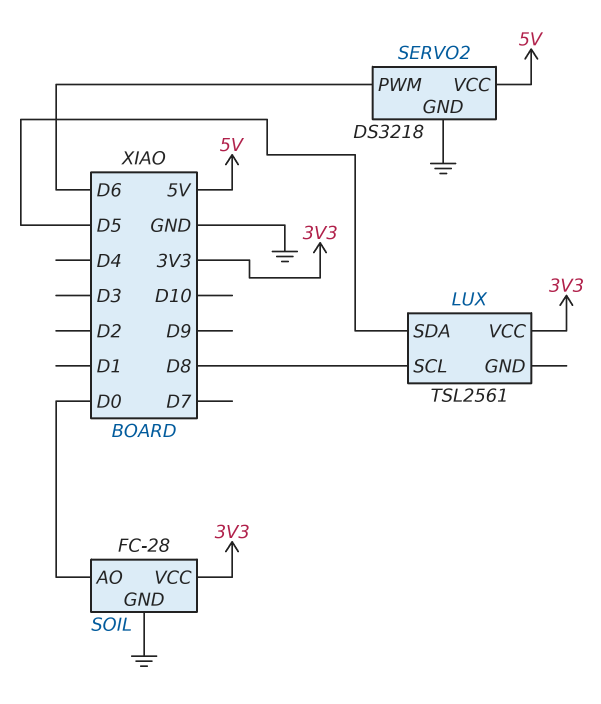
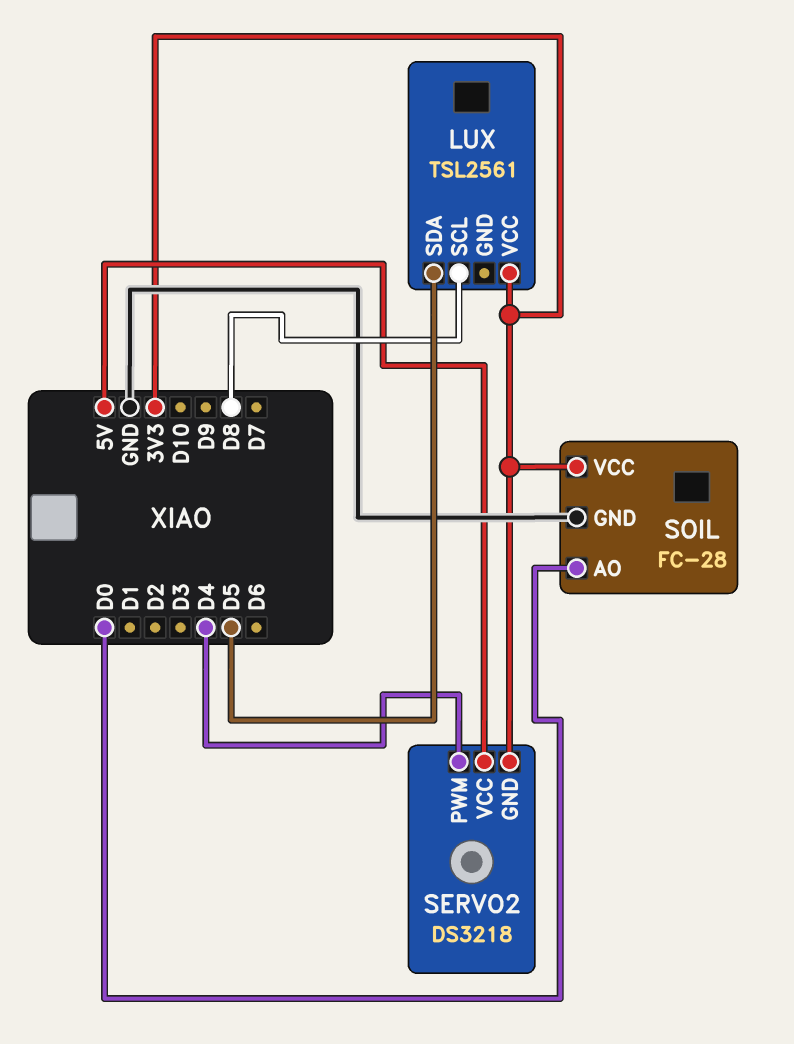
SERVO2 pin GND: GND -> 3V3
SERVO2 pin PWM: D6 -> D4

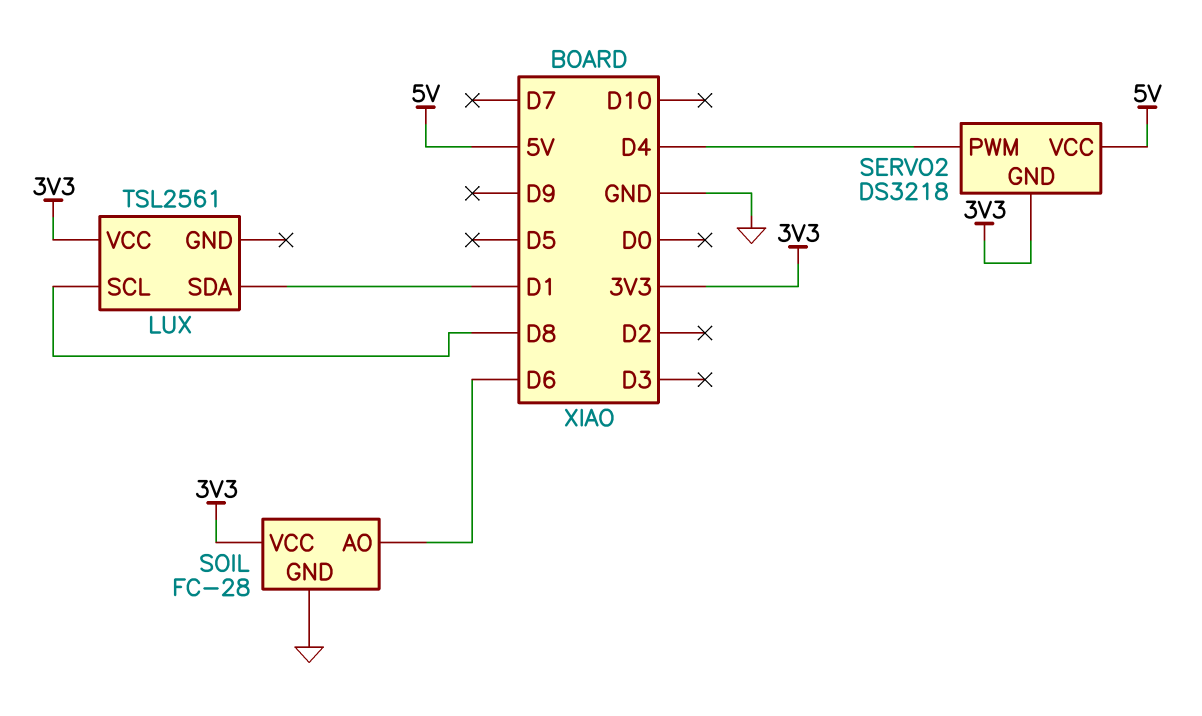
LUX pin SDA: D5 -> D1
SOIL pin AO: D0 -> D6

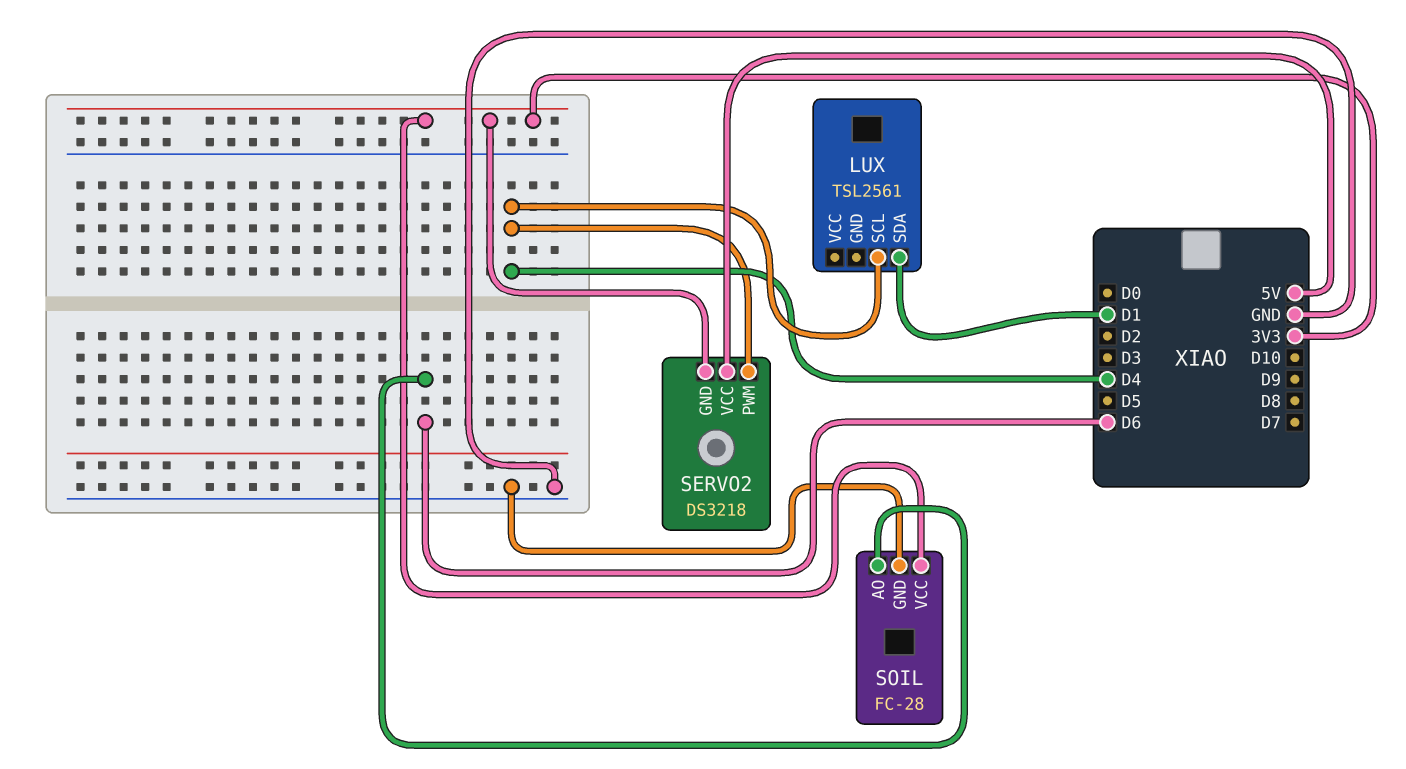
LUX pin SCL: D8 -> D4
LUX pin VCC: 3V3 -> none

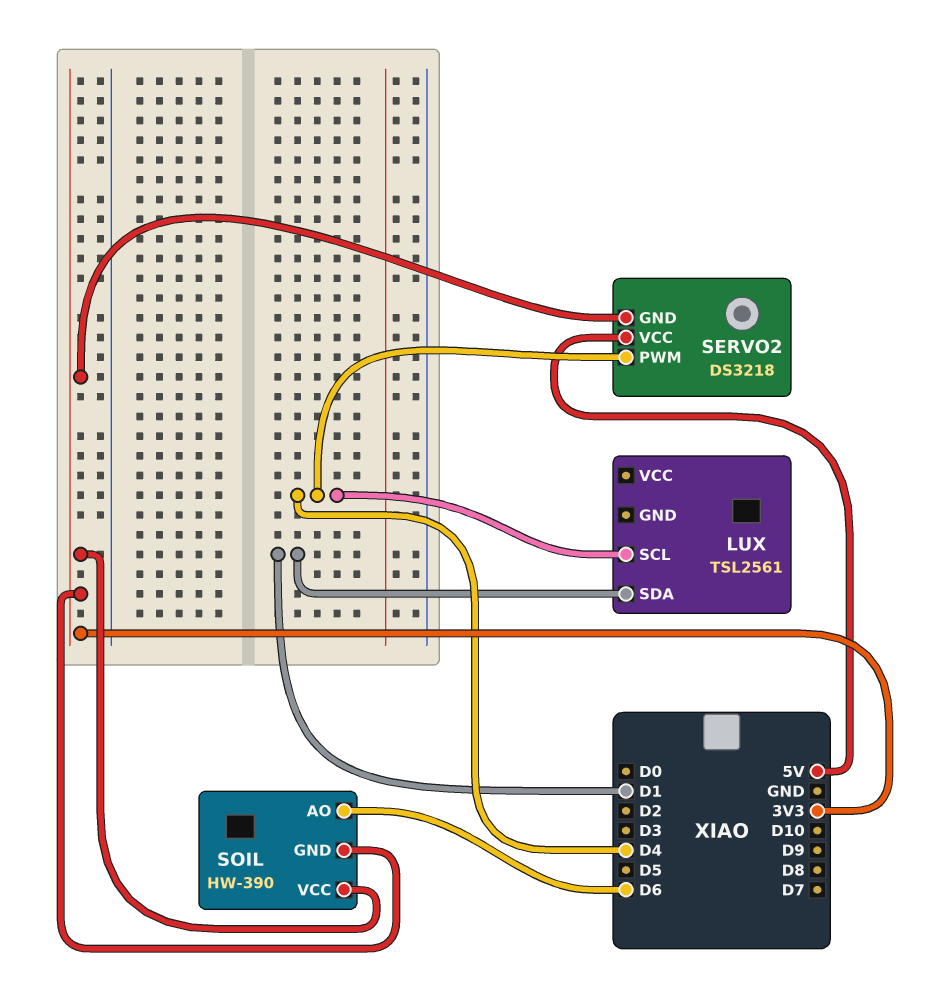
SOIL: FC-28 -> HW-390
SOIL pin GND: GND -> 3V3

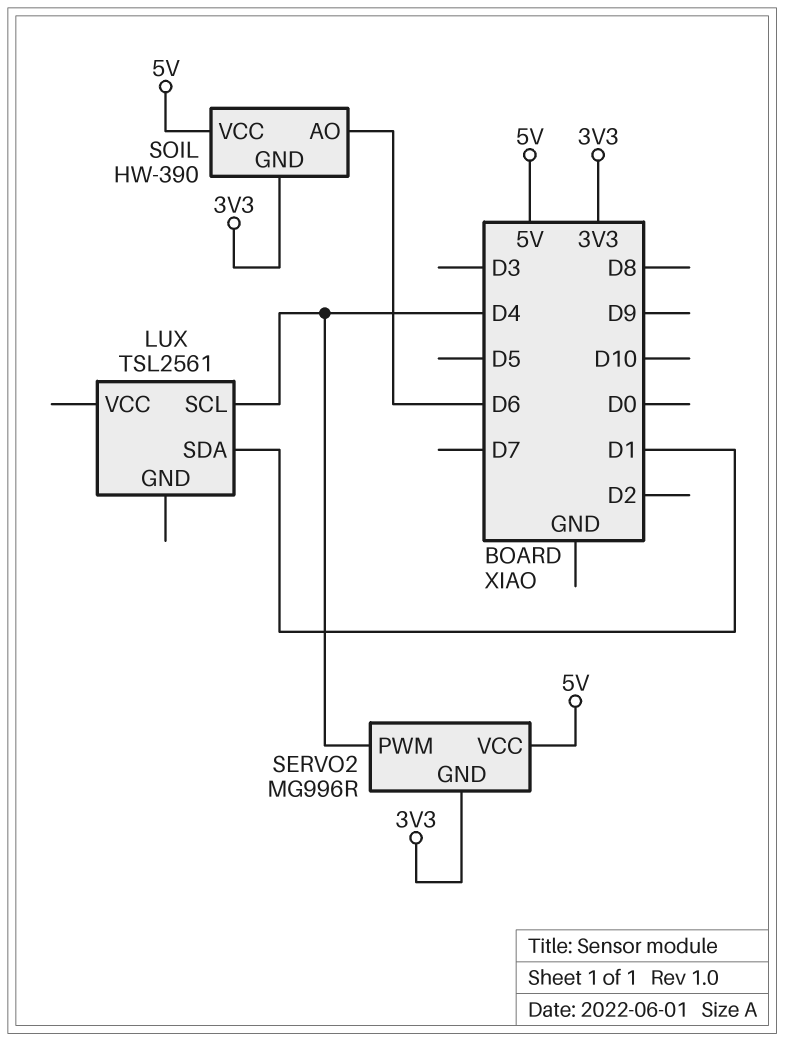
SERVO2: DS3218 -> MG996R
SOIL pin VCC: 3V3 -> 5V

